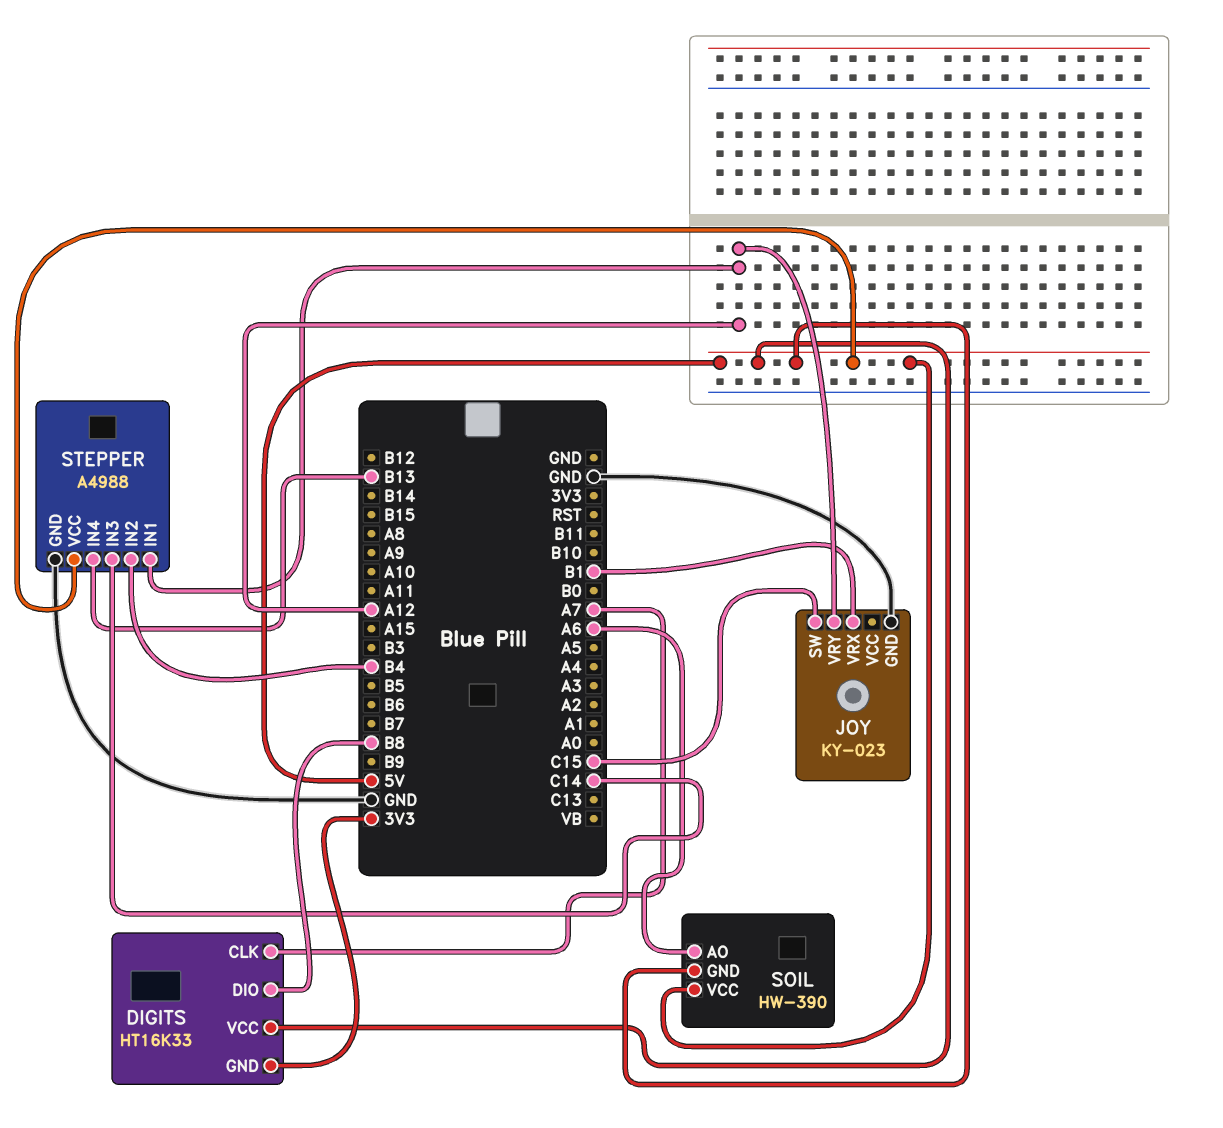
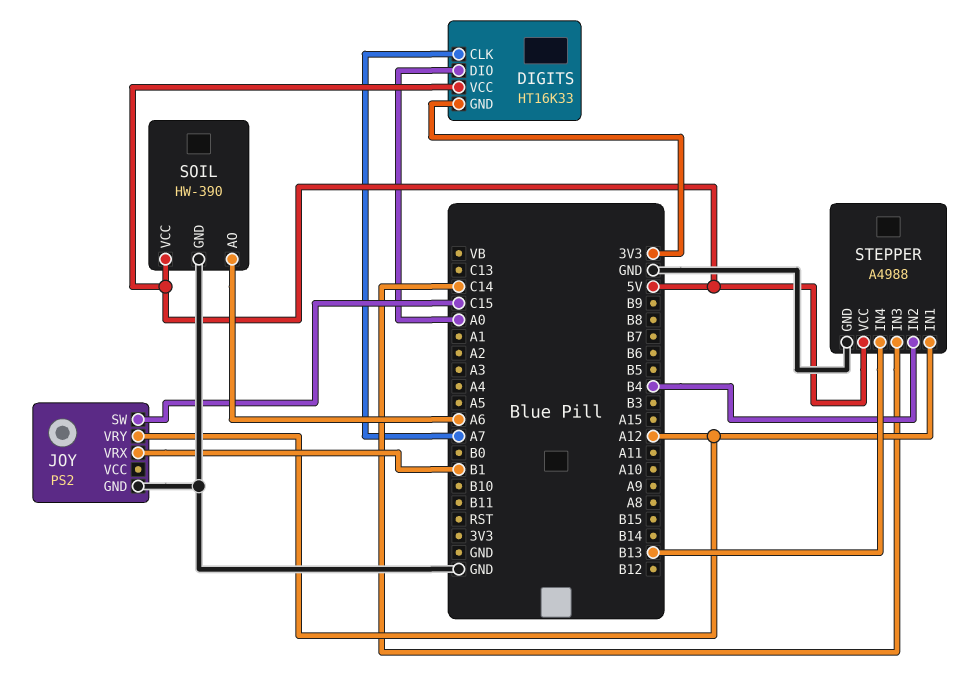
DIGITS pin DIO: B8 -> A0
JOY: KY-023 -> PS2
SOIL pin GND: 5V -> GND

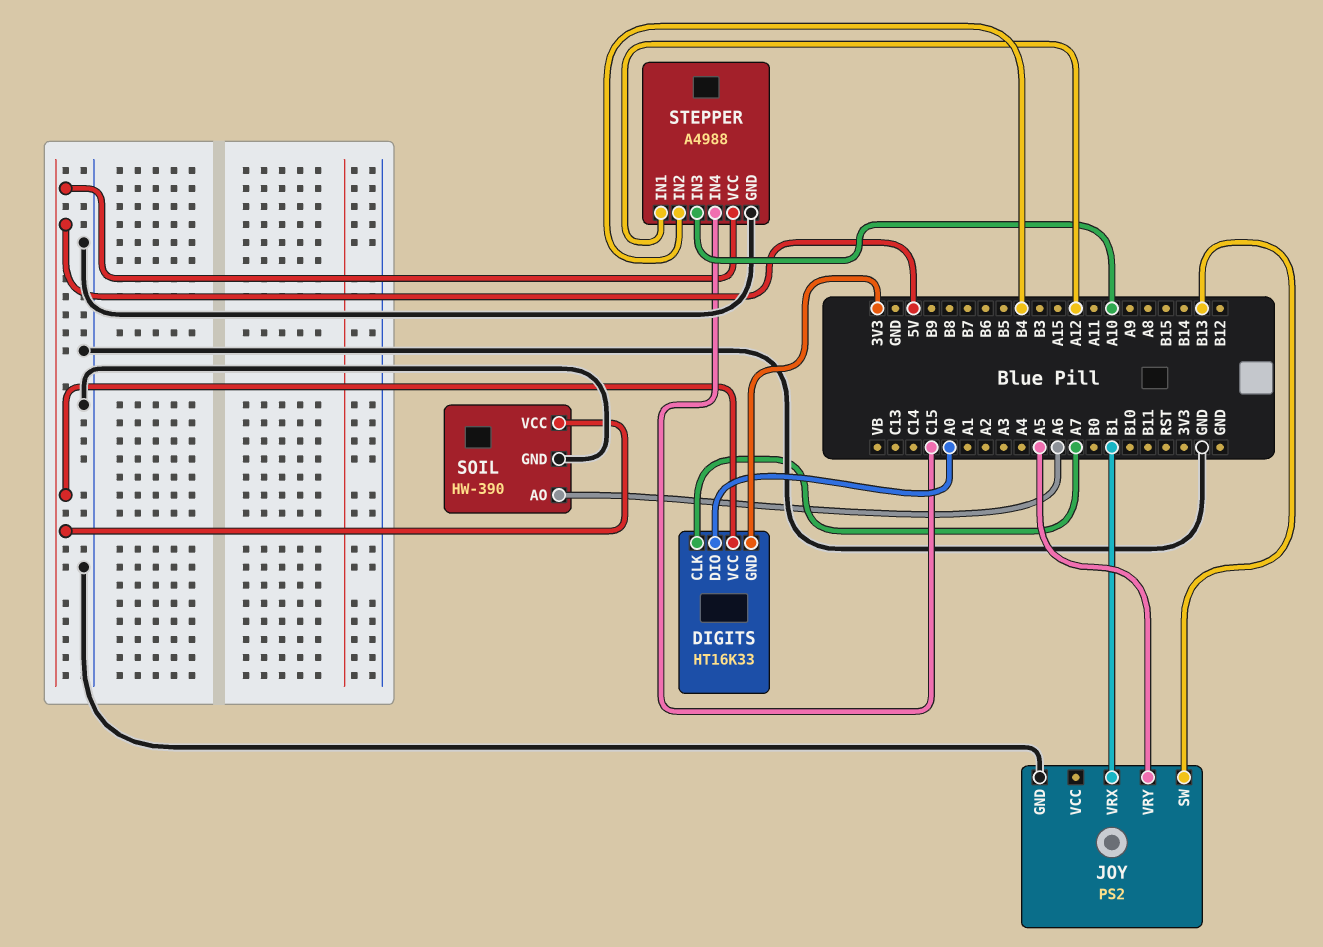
JOY pin SW: C15 -> B13
JOY pin VRY: A12 -> A5
STEPPER pin IN3: C14 -> A10
STEPPER pin IN4: B13 -> C15

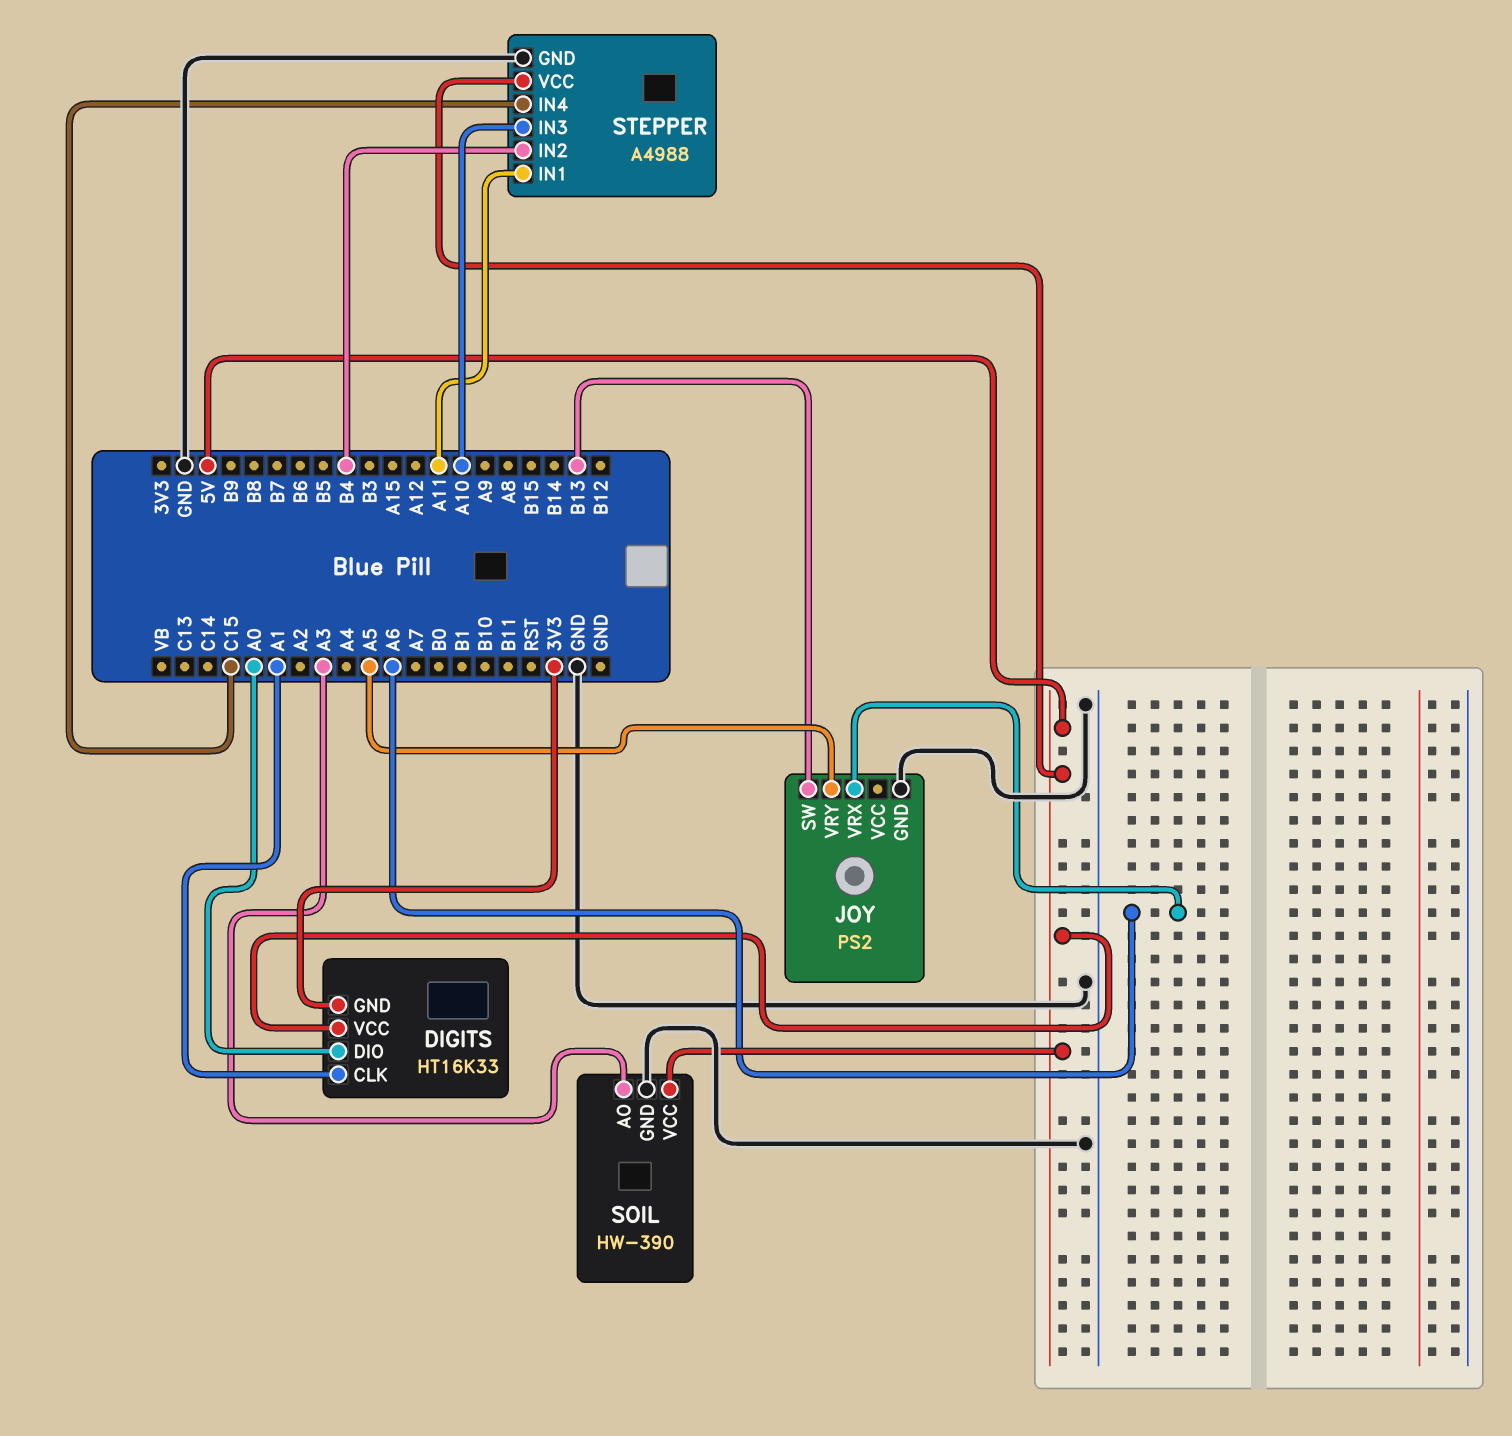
DIGITS pin CLK: A7 -> A1
JOY pin VRX: B1 -> A6
SOIL pin AO: A6 -> A3
STEPPER pin IN1: A12 -> A11

